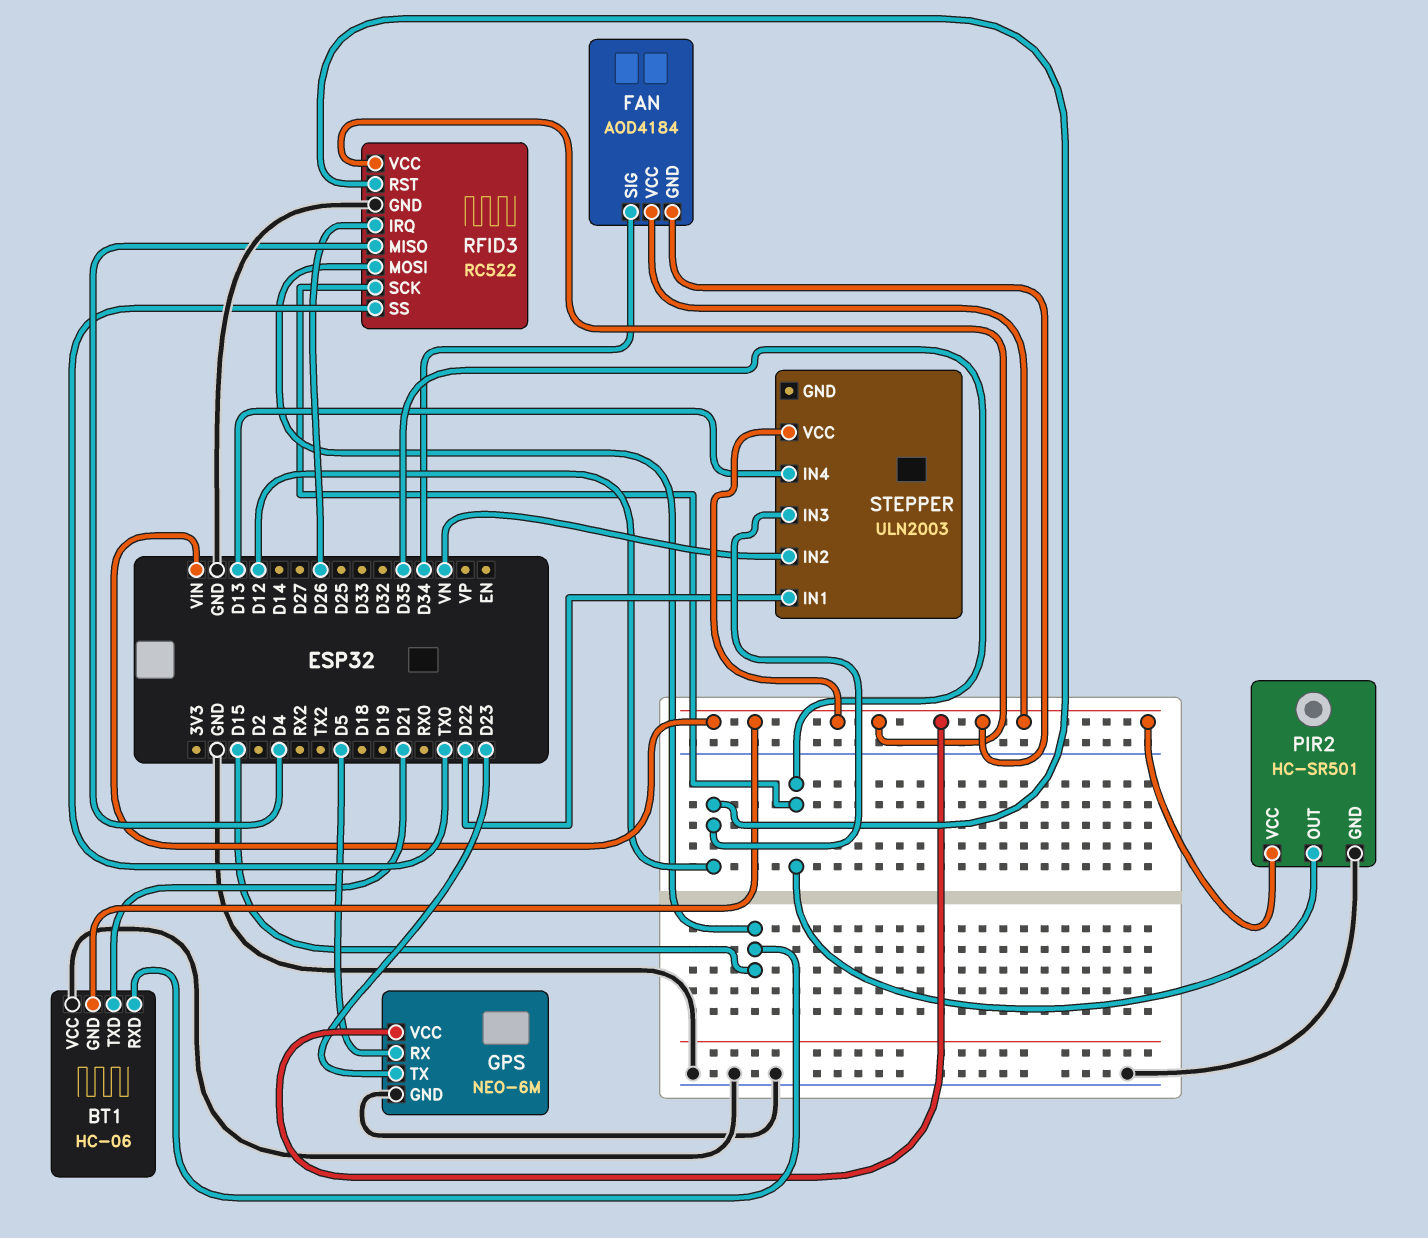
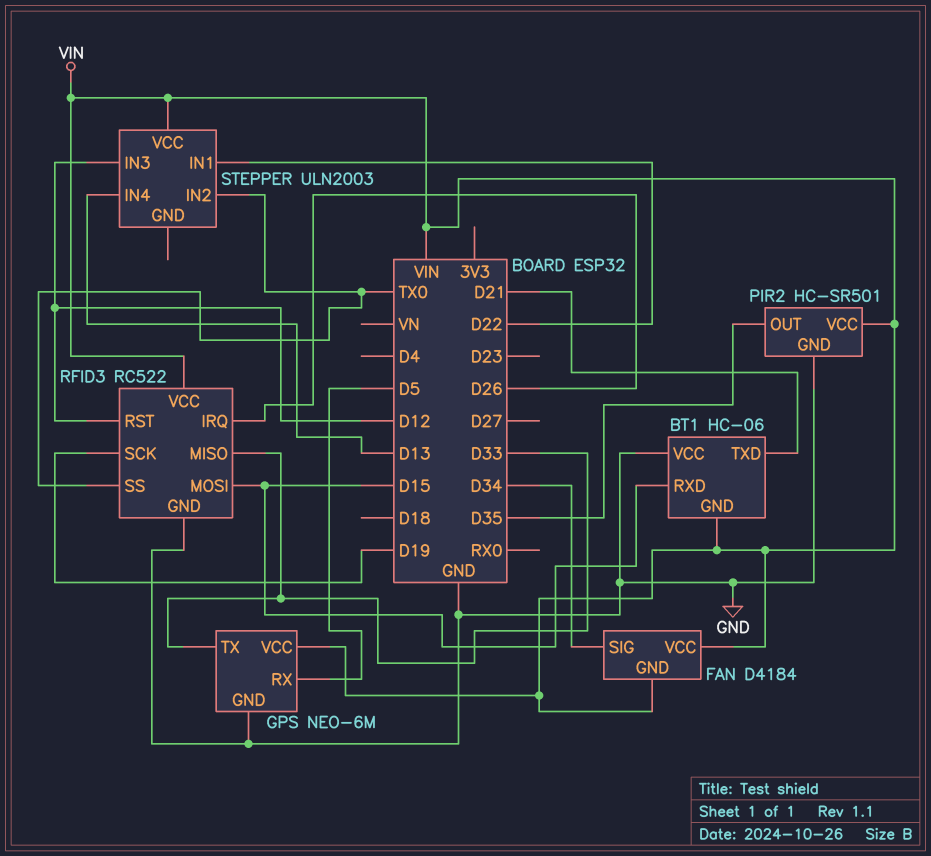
FAN: AOD4184 -> D4184
GPS pin TX: D23 -> D33
RFID3 pin MISO: D4 -> D33
RFID3 pin SCK: D35 -> D19
STEPPER pin IN2: VN -> TX0

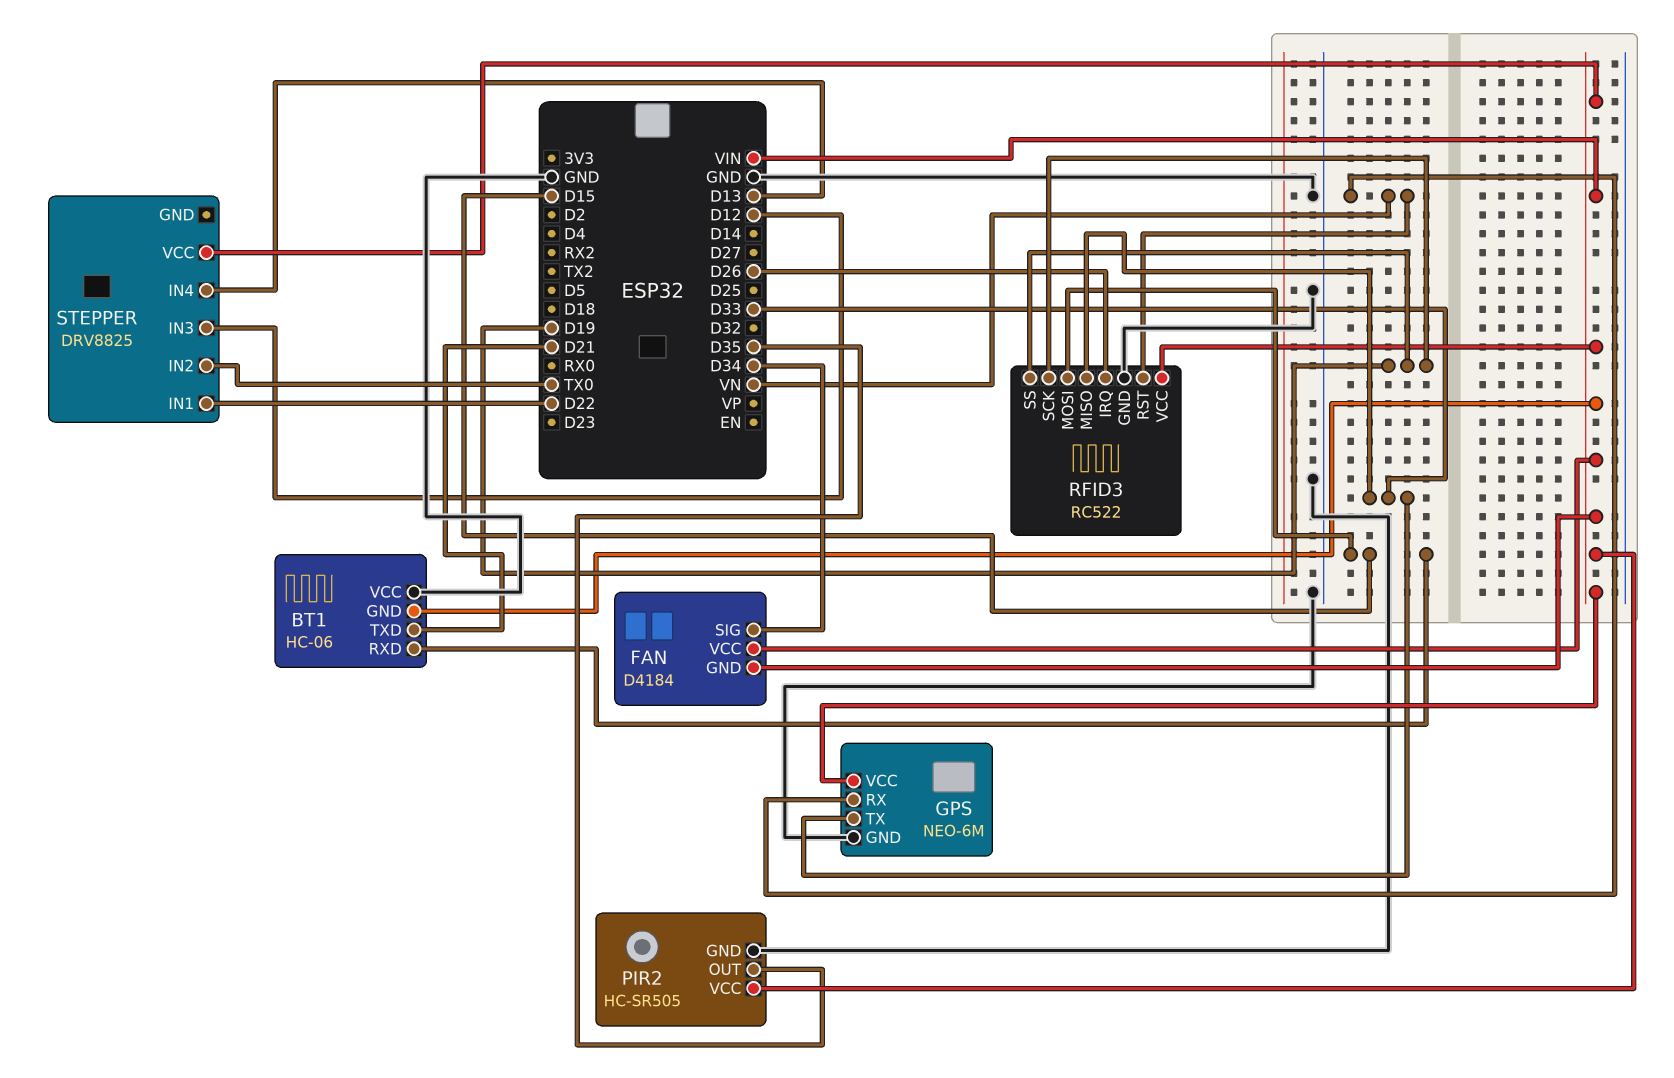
GPS pin RX: D5 -> VN
PIR2: HC-SR501 -> HC-SR505
RFID3 pin RST: D12 -> VN
RFID3 pin SS: TX0 -> D19
STEPPER: ULN2003 -> DRV8825

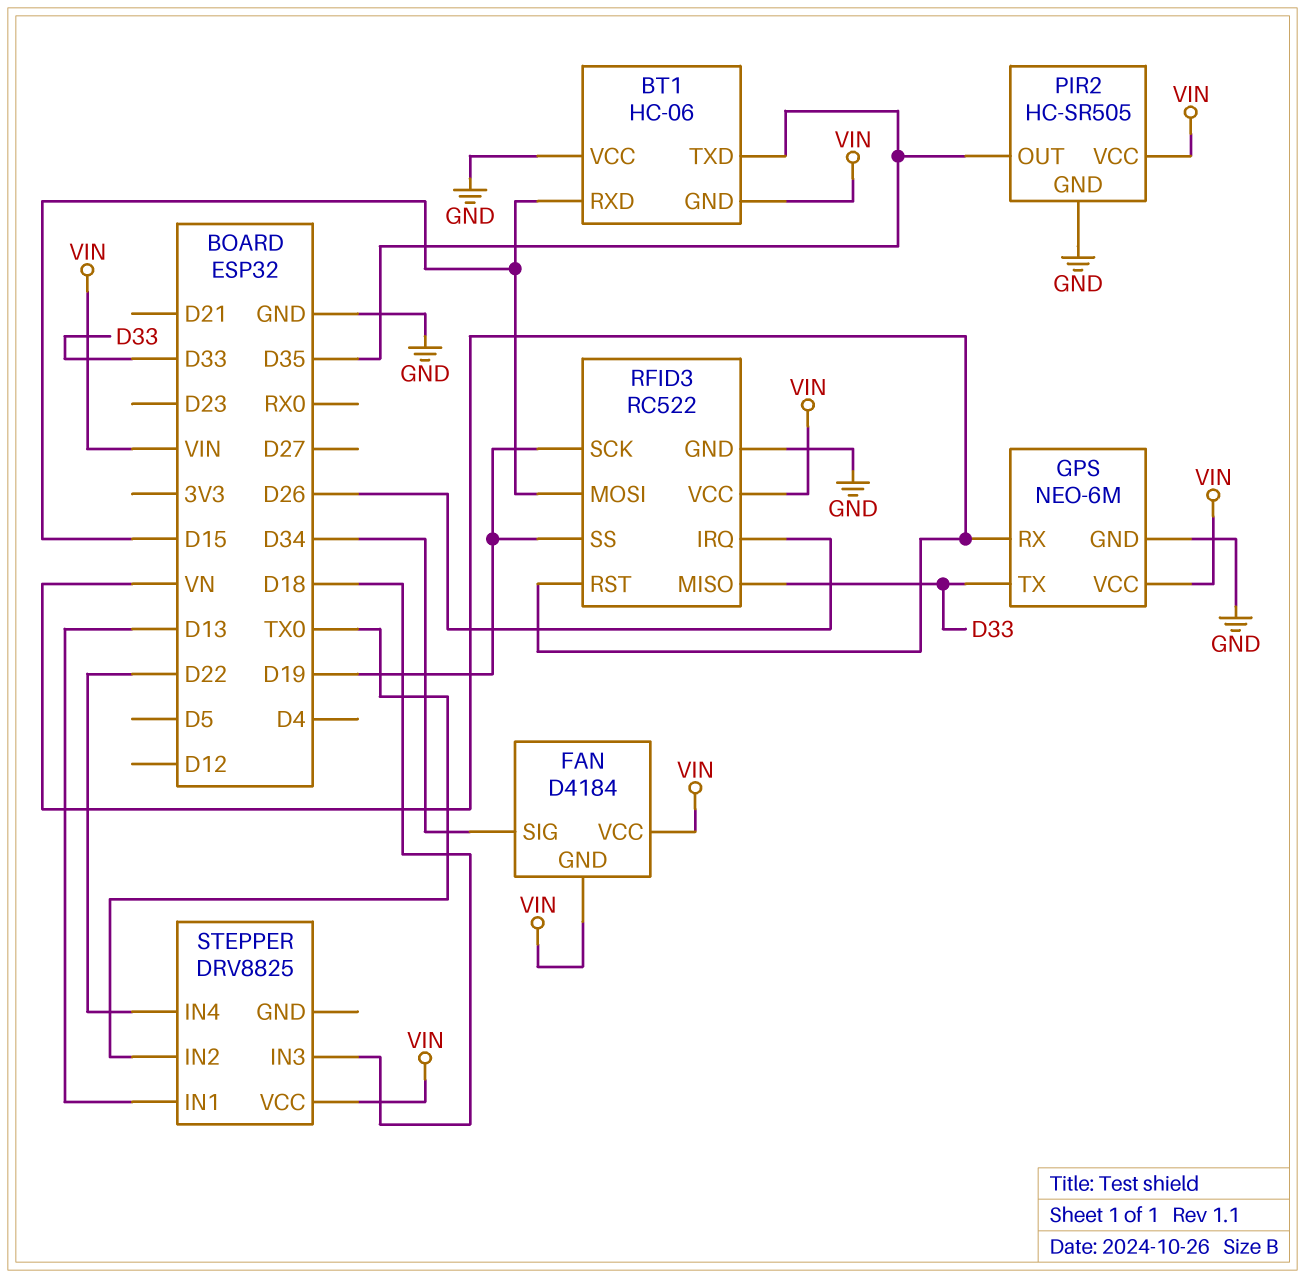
BT1 pin TXD: D21 -> D35
STEPPER pin IN1: D22 -> D13
STEPPER pin IN3: D12 -> D18
STEPPER pin IN4: D13 -> D22

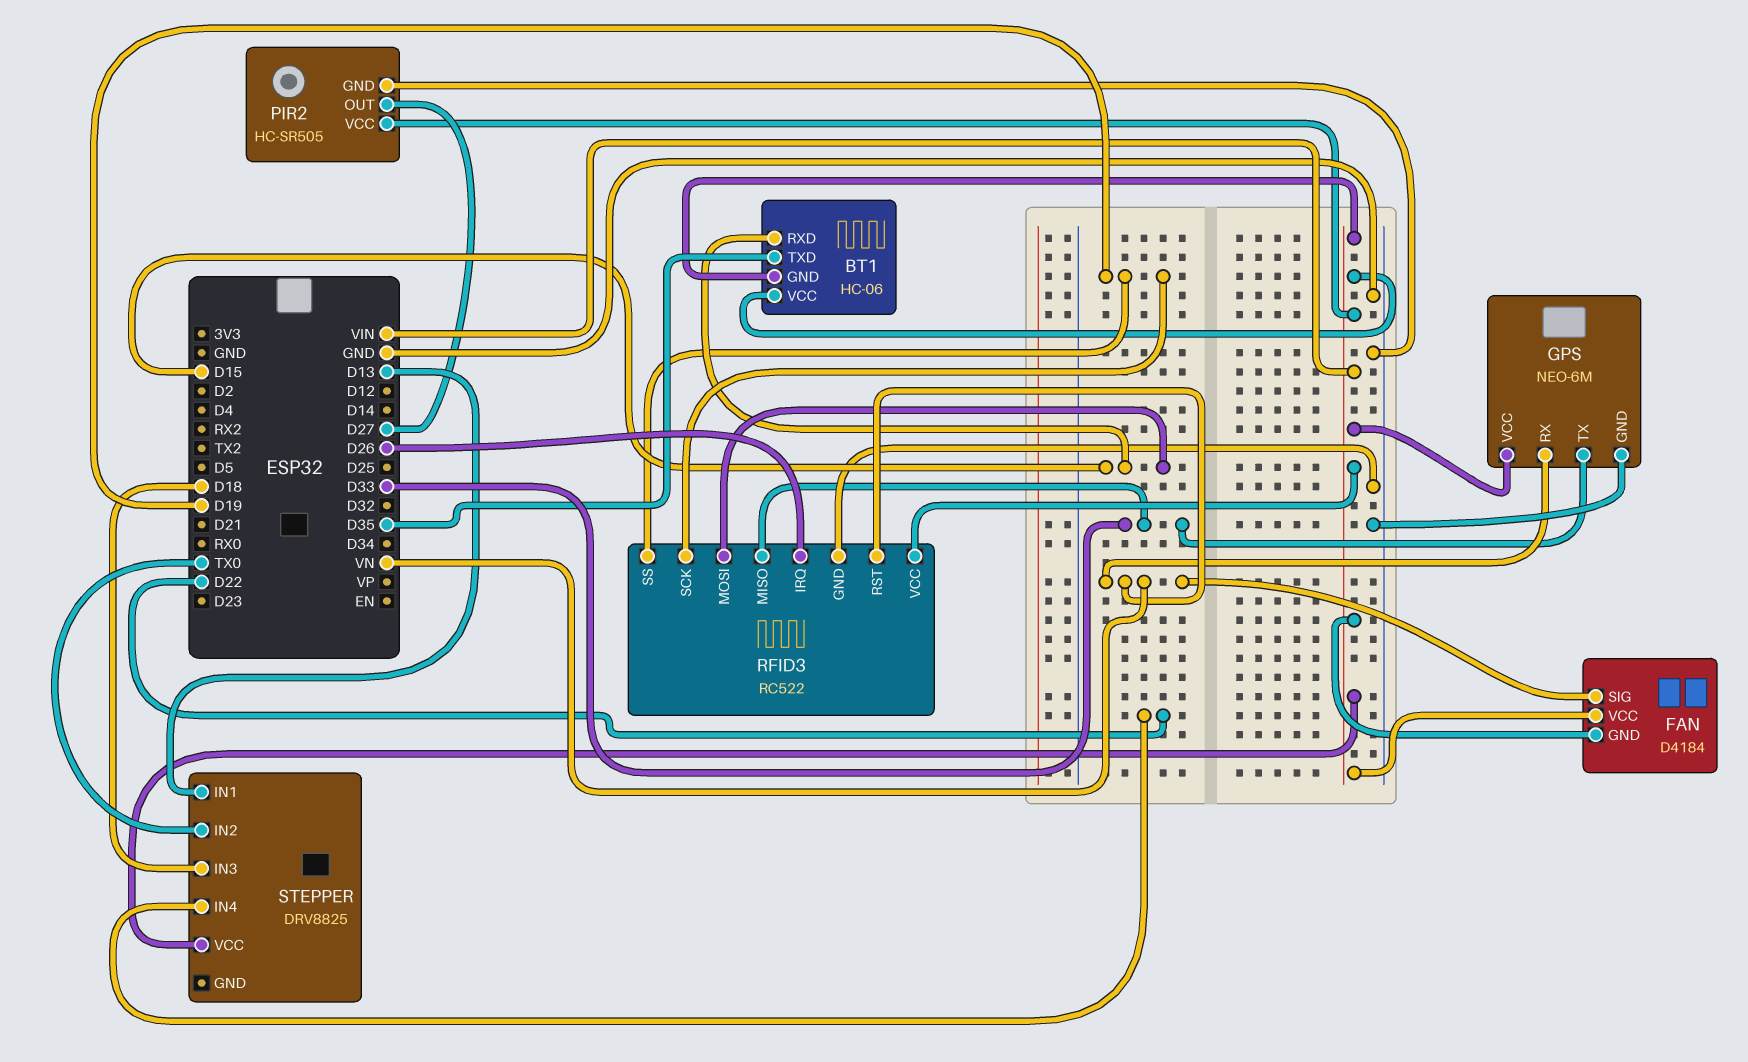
BT1 pin VCC: GND -> VIN
FAN pin SIG: D34 -> VN
PIR2 pin OUT: D35 -> D27

